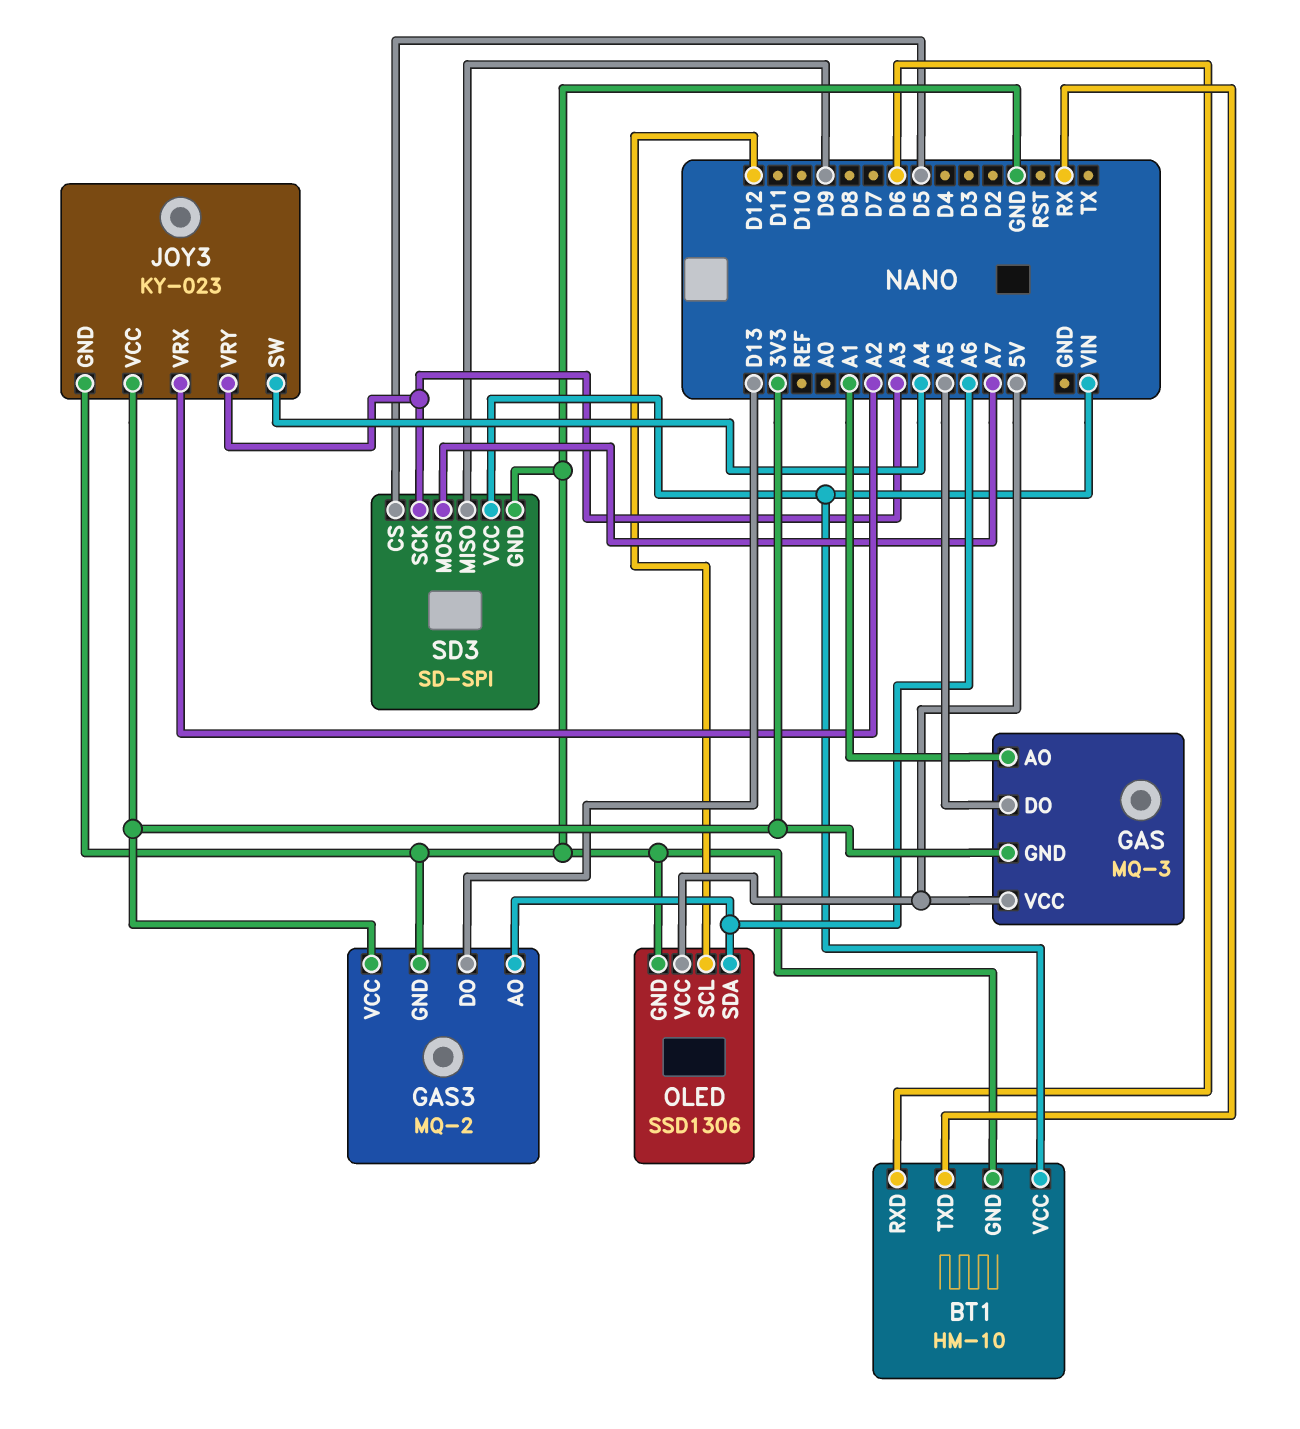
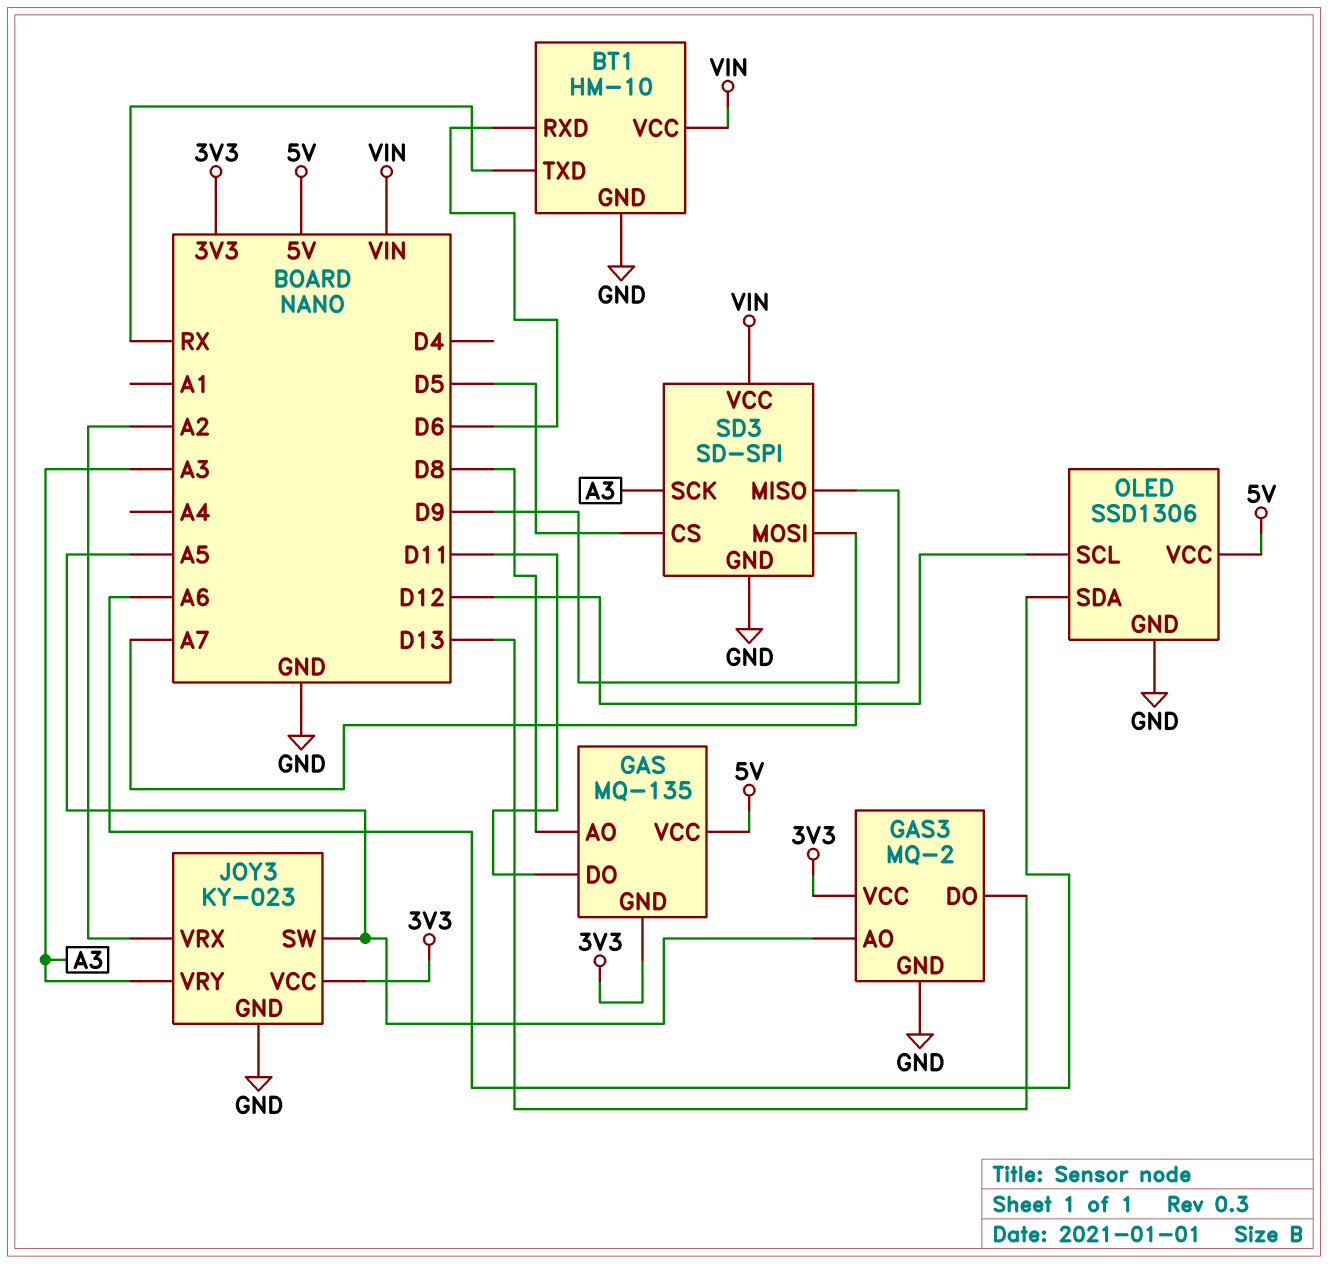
GAS: MQ-3 -> MQ-135
GAS pin AO: A1 -> D8
GAS pin DO: A5 -> D11
GAS3 pin AO: A6 -> A5
JOY3 pin SW: A4 -> A5

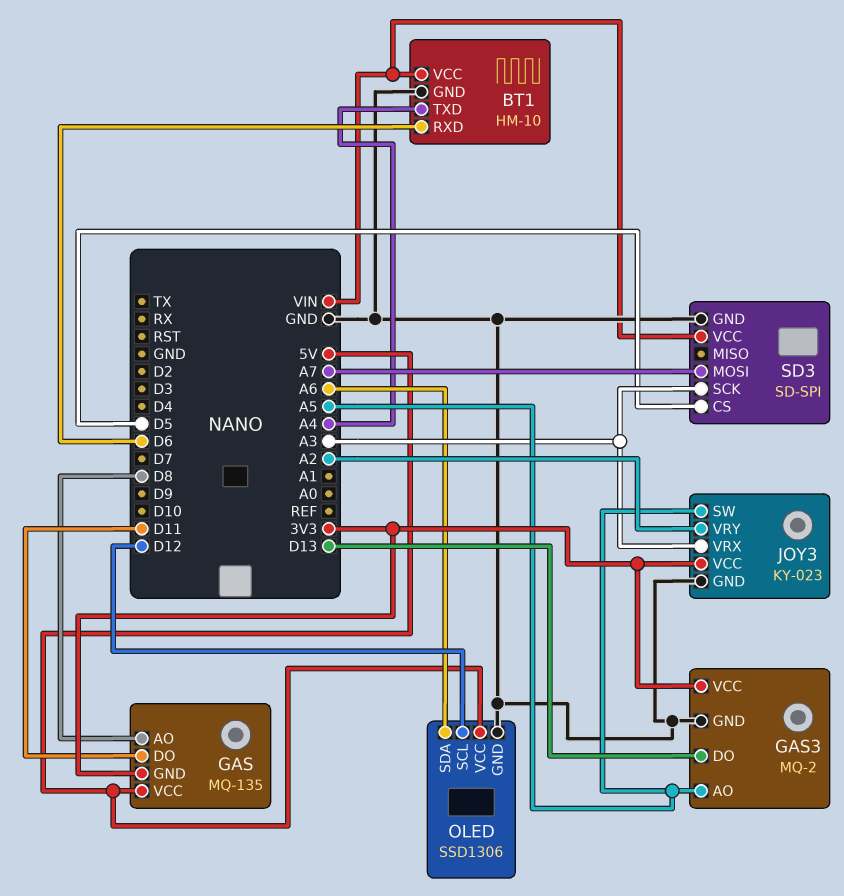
BT1 pin TXD: RX -> A4
JOY3 pin VRX: A2 -> A3
JOY3 pin VRY: A3 -> A2
SD3 pin MISO: D9 -> none

